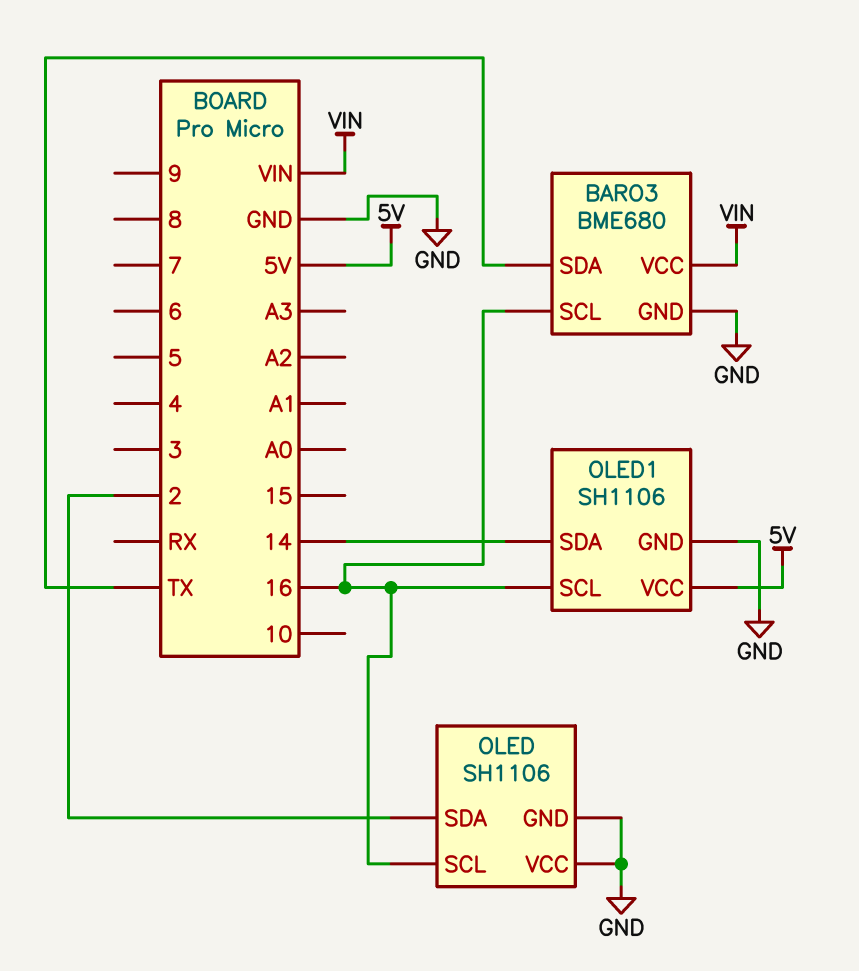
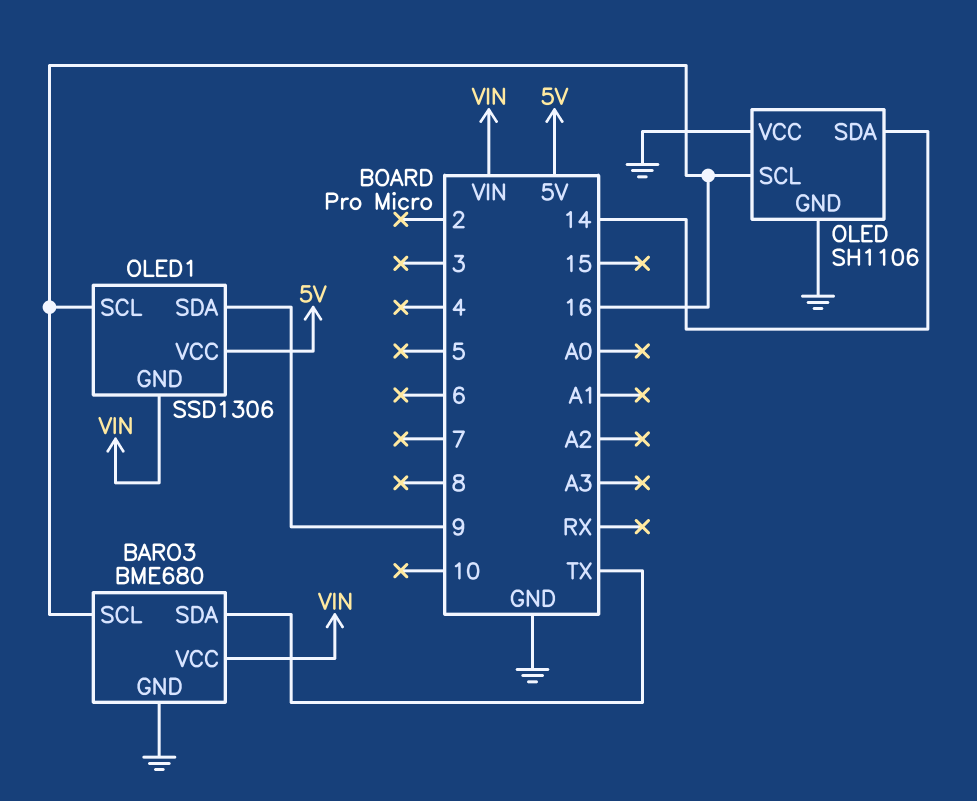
OLED pin SDA: 2 -> 14
OLED1: SH1106 -> SSD1306
OLED1 pin GND: GND -> VIN
OLED1 pin SDA: 14 -> 9

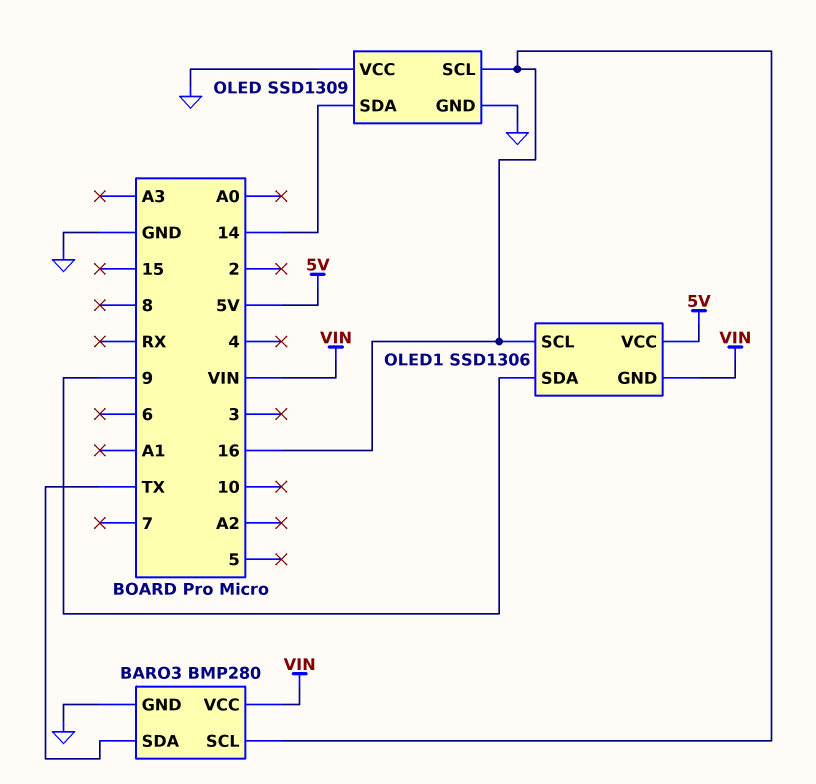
BARO3: BME680 -> BMP280
OLED: SH1106 -> SSD1309

